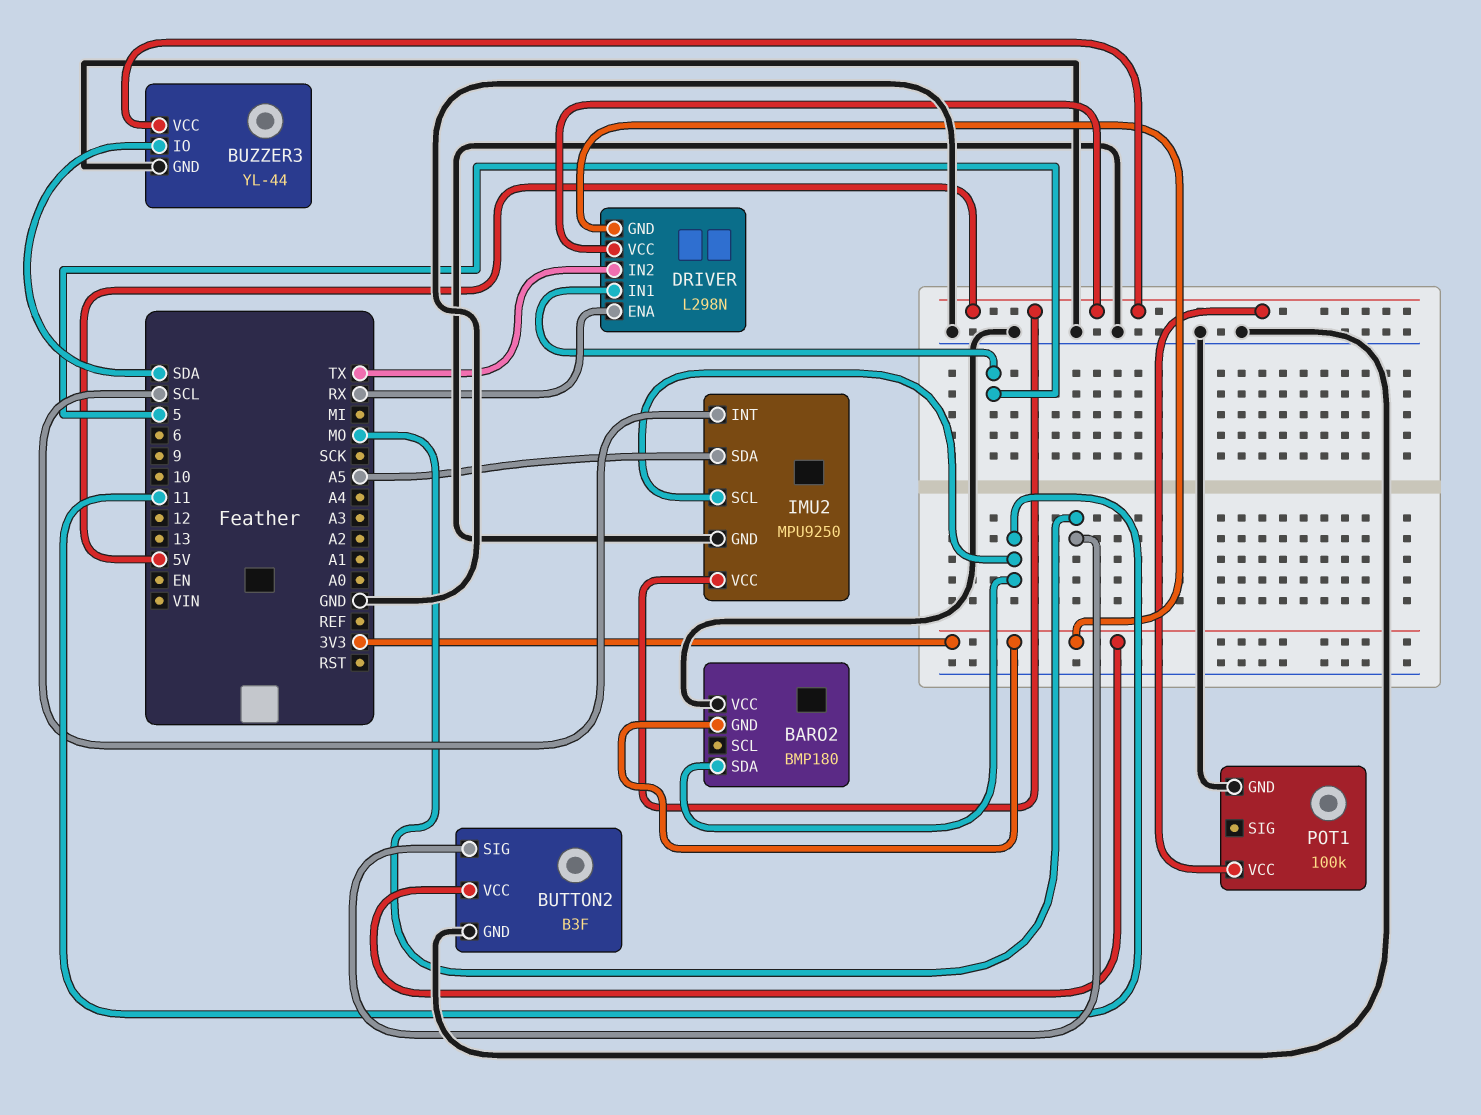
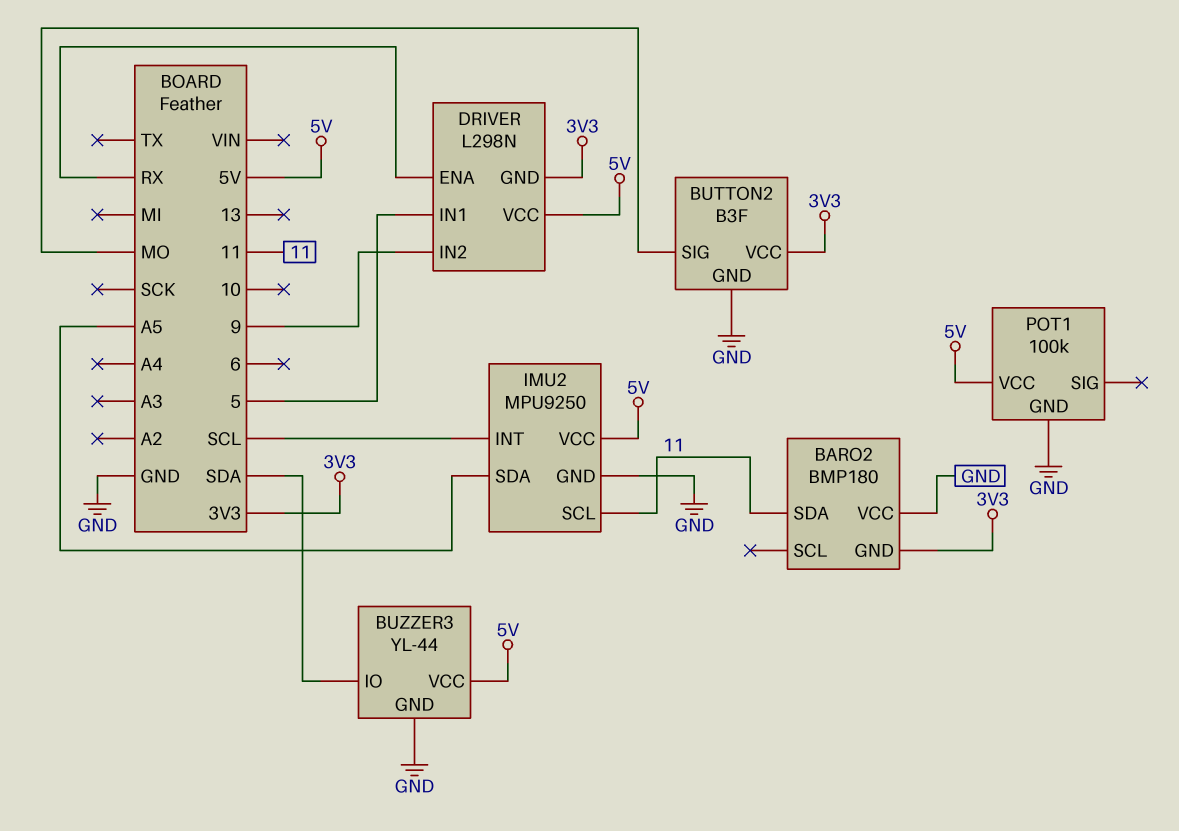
DRIVER pin IN2: TX -> 9

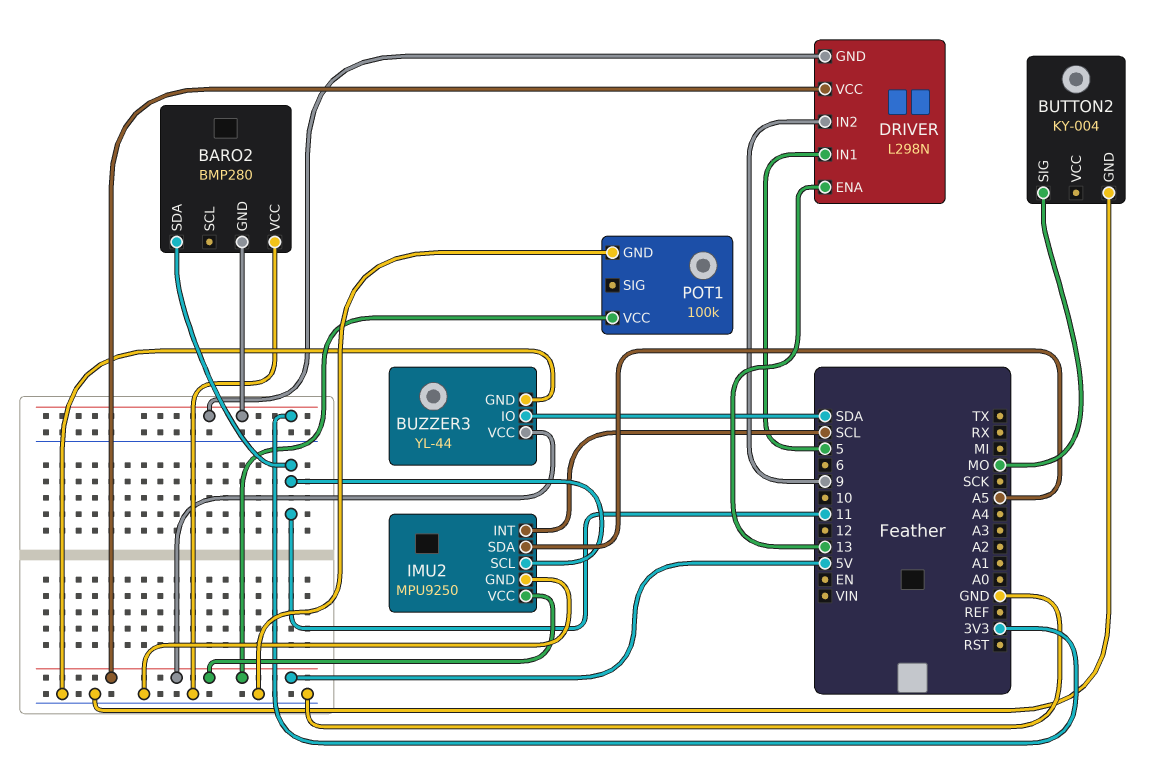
BARO2: BMP180 -> BMP280
BUTTON2: B3F -> KY-004
BUTTON2 pin VCC: 3V3 -> none
DRIVER pin ENA: RX -> 13

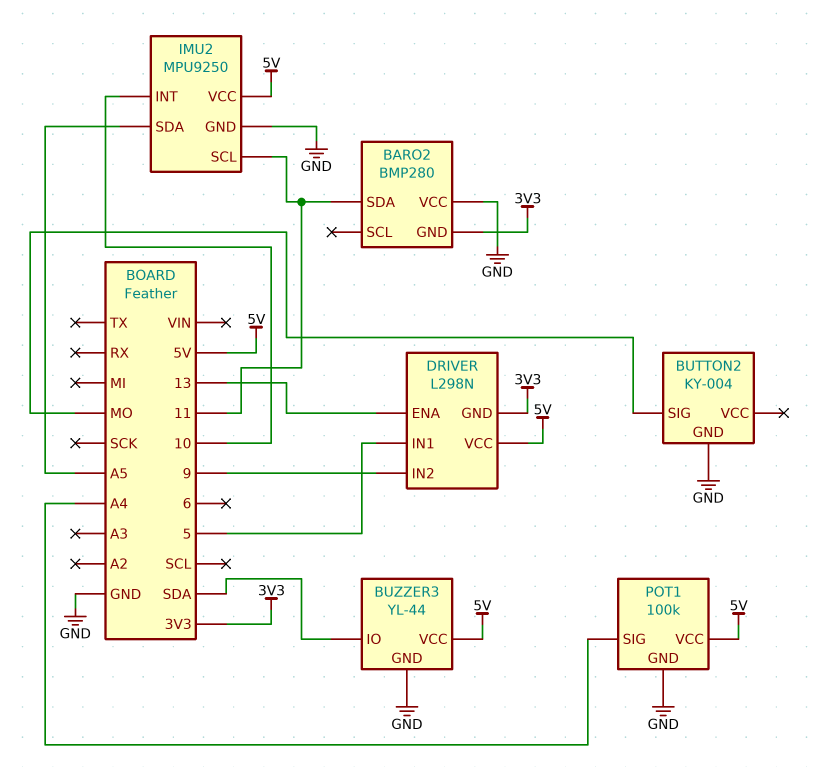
IMU2 pin INT: SCL -> 10
POT1 pin SIG: none -> A4

